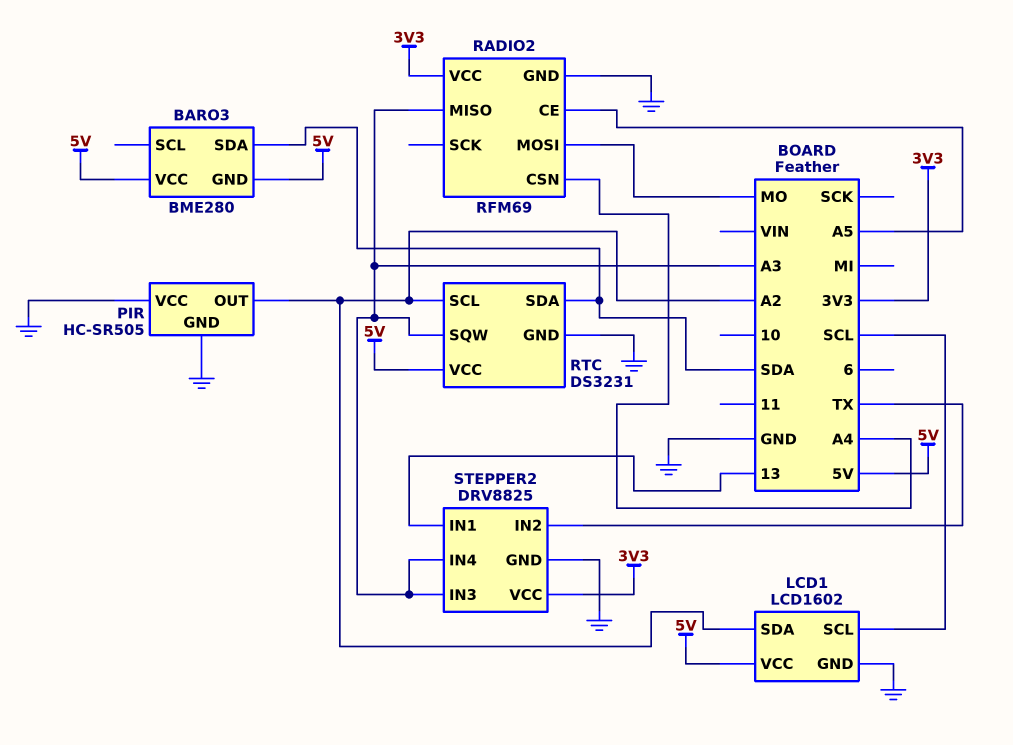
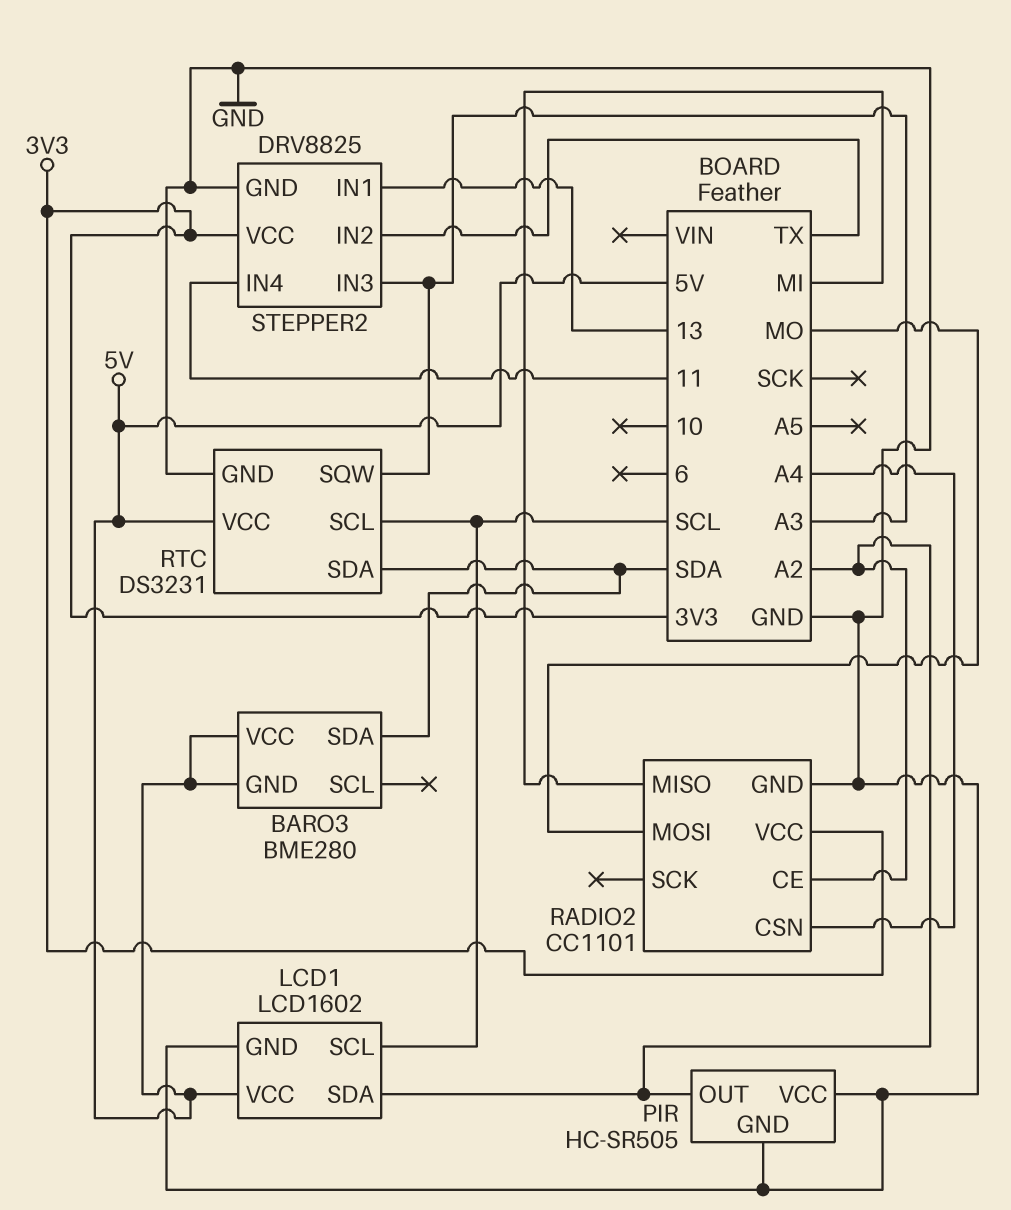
RADIO2: RFM69 -> CC1101
RADIO2 pin CE: A5 -> A2
RADIO2 pin MISO: A3 -> MI
RTC pin SCL: A2 -> SCL
STEPPER2 pin IN4: A3 -> 11

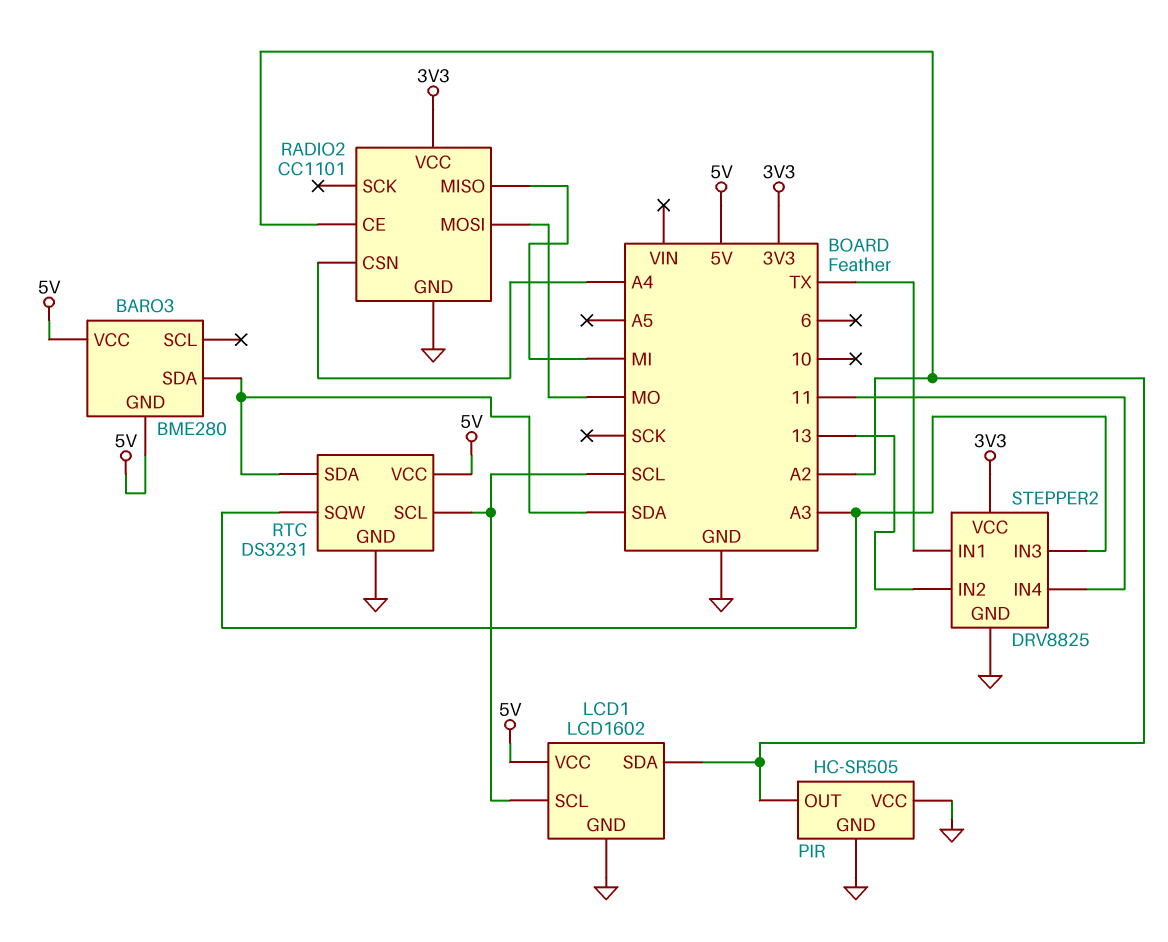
STEPPER2 pin IN1: 13 -> TX
STEPPER2 pin IN2: TX -> 13

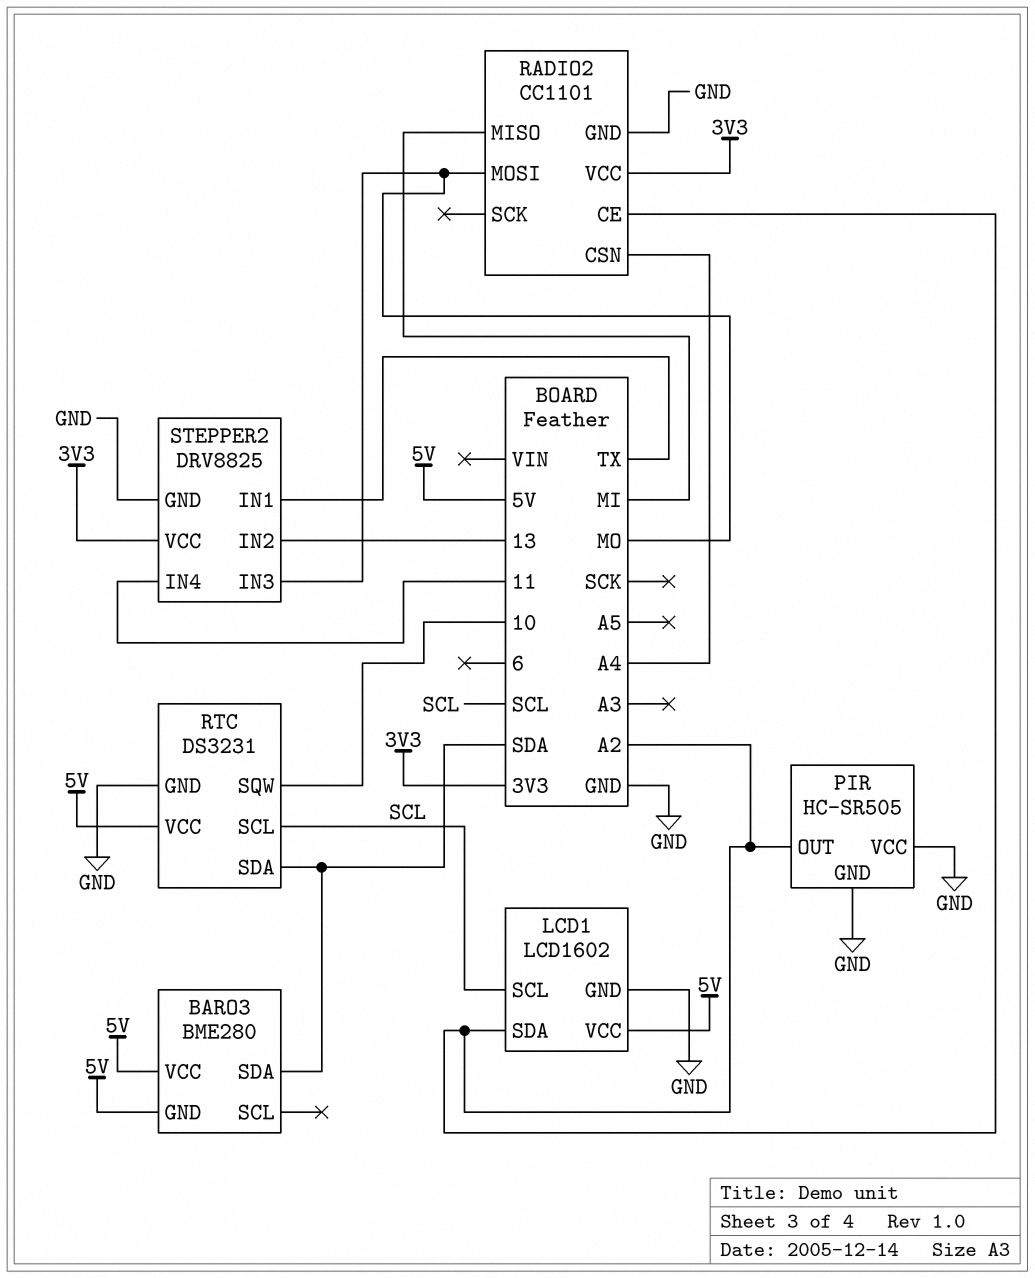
RTC pin SQW: A3 -> 10
STEPPER2 pin IN3: A3 -> MO

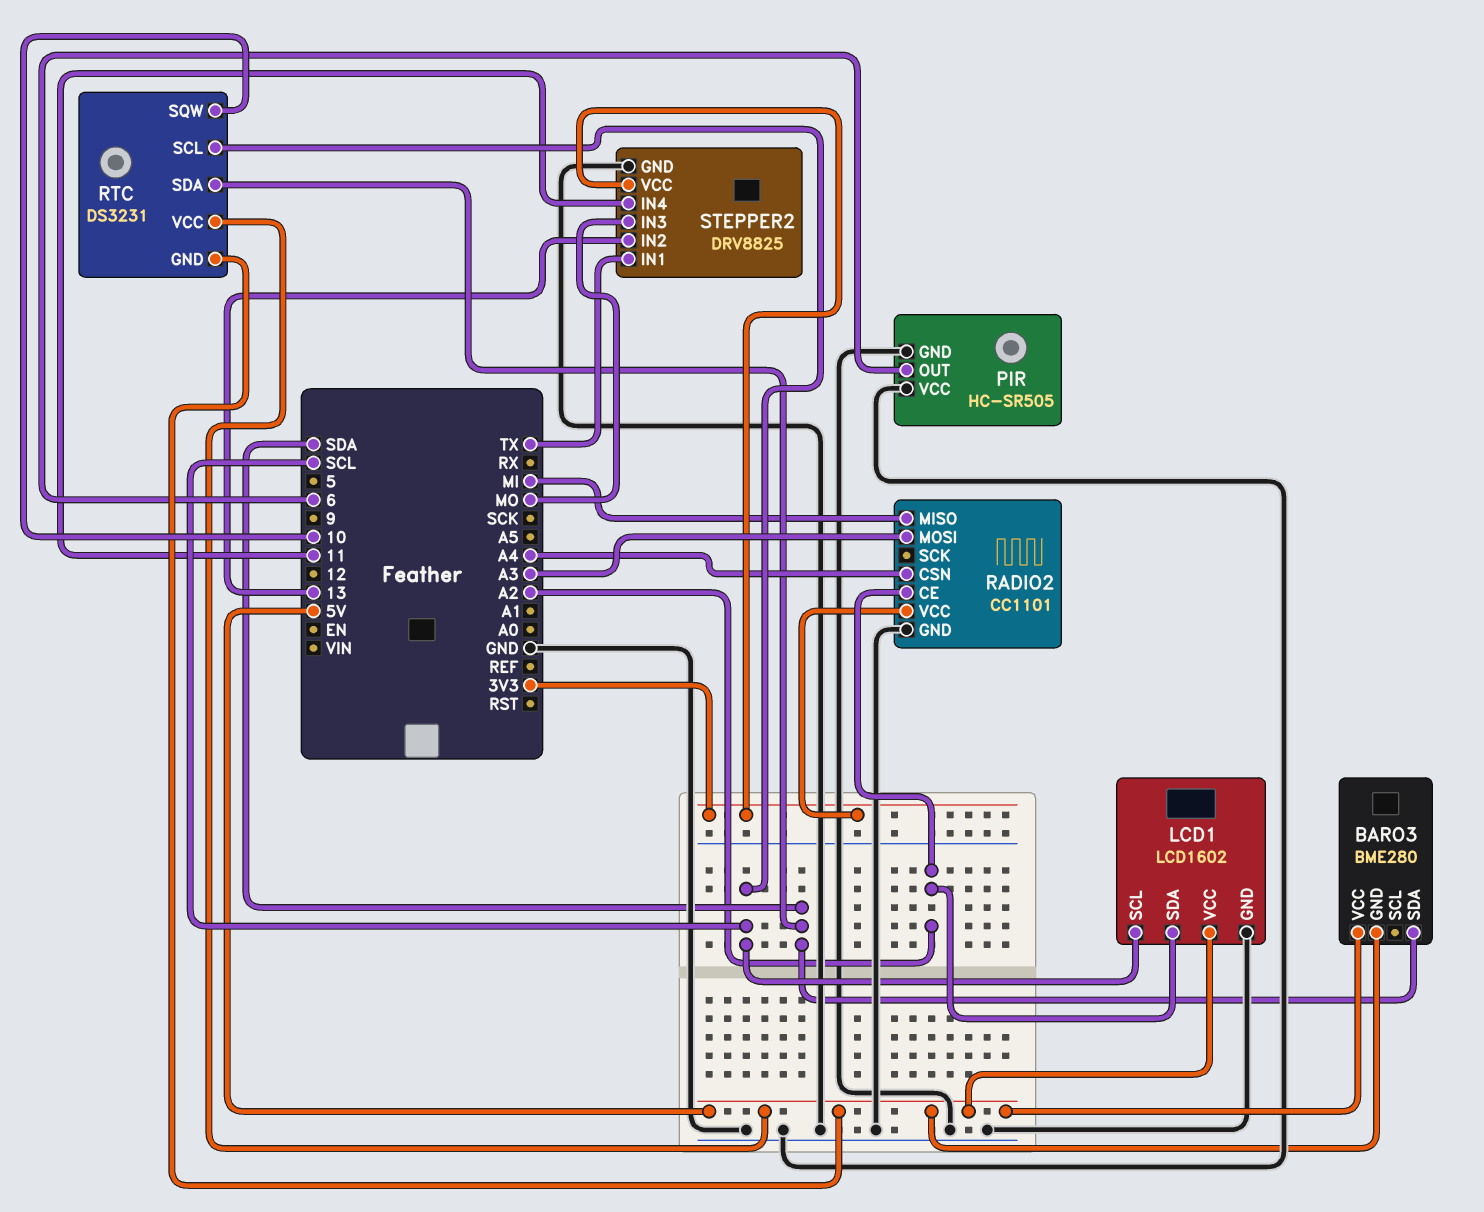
PIR pin OUT: A2 -> 6
RADIO2 pin MOSI: MO -> A3
RTC pin GND: GND -> 5V

